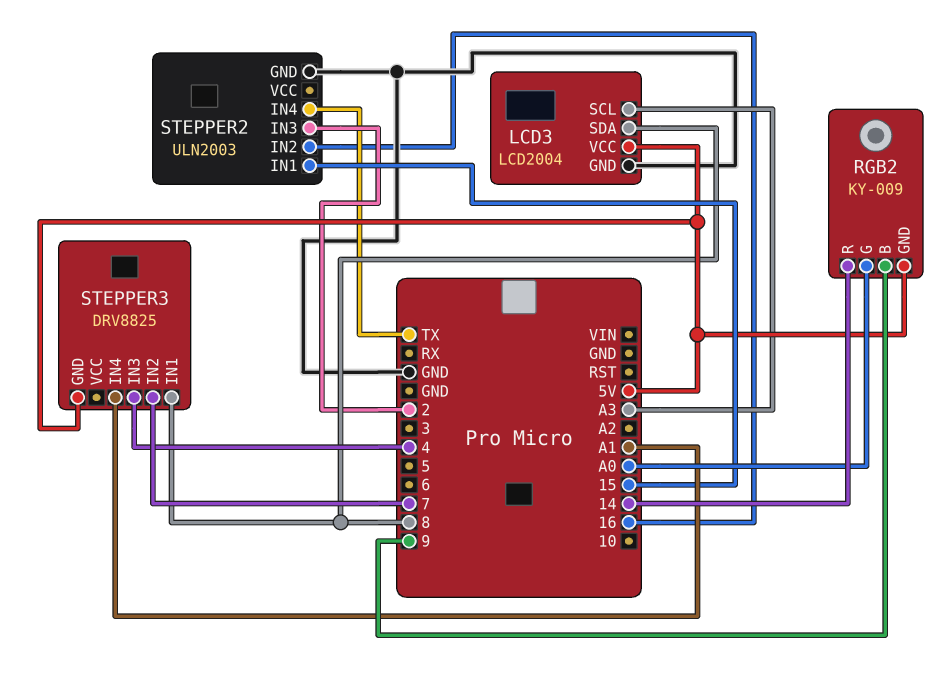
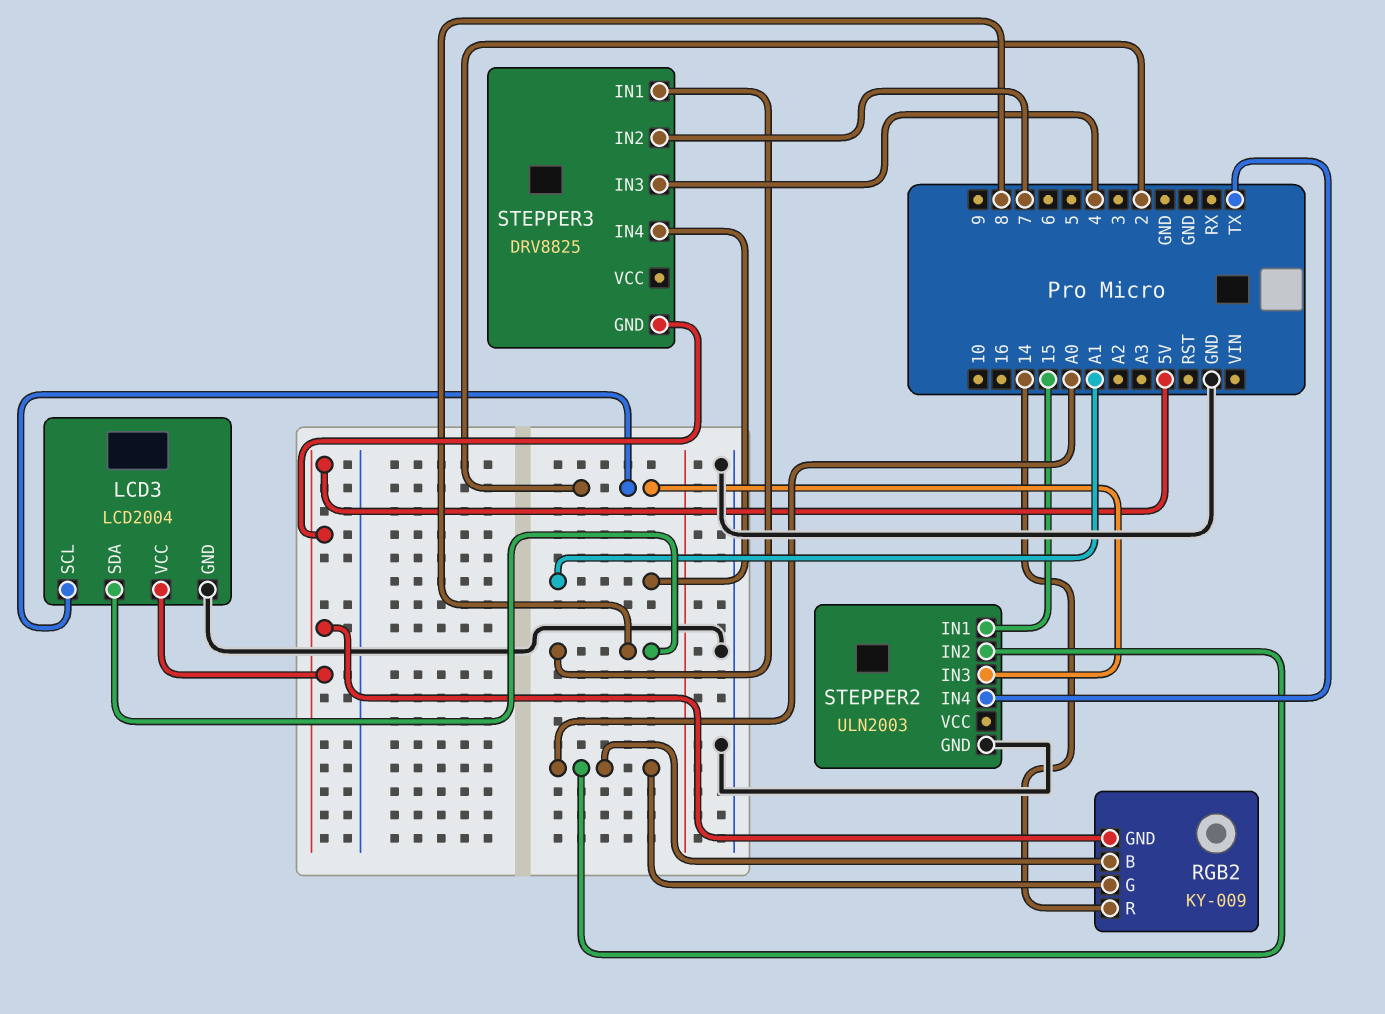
LCD3 pin SCL: A3 -> 2
RGB2 pin B: 9 -> A0
STEPPER2 pin IN2: 16 -> A0

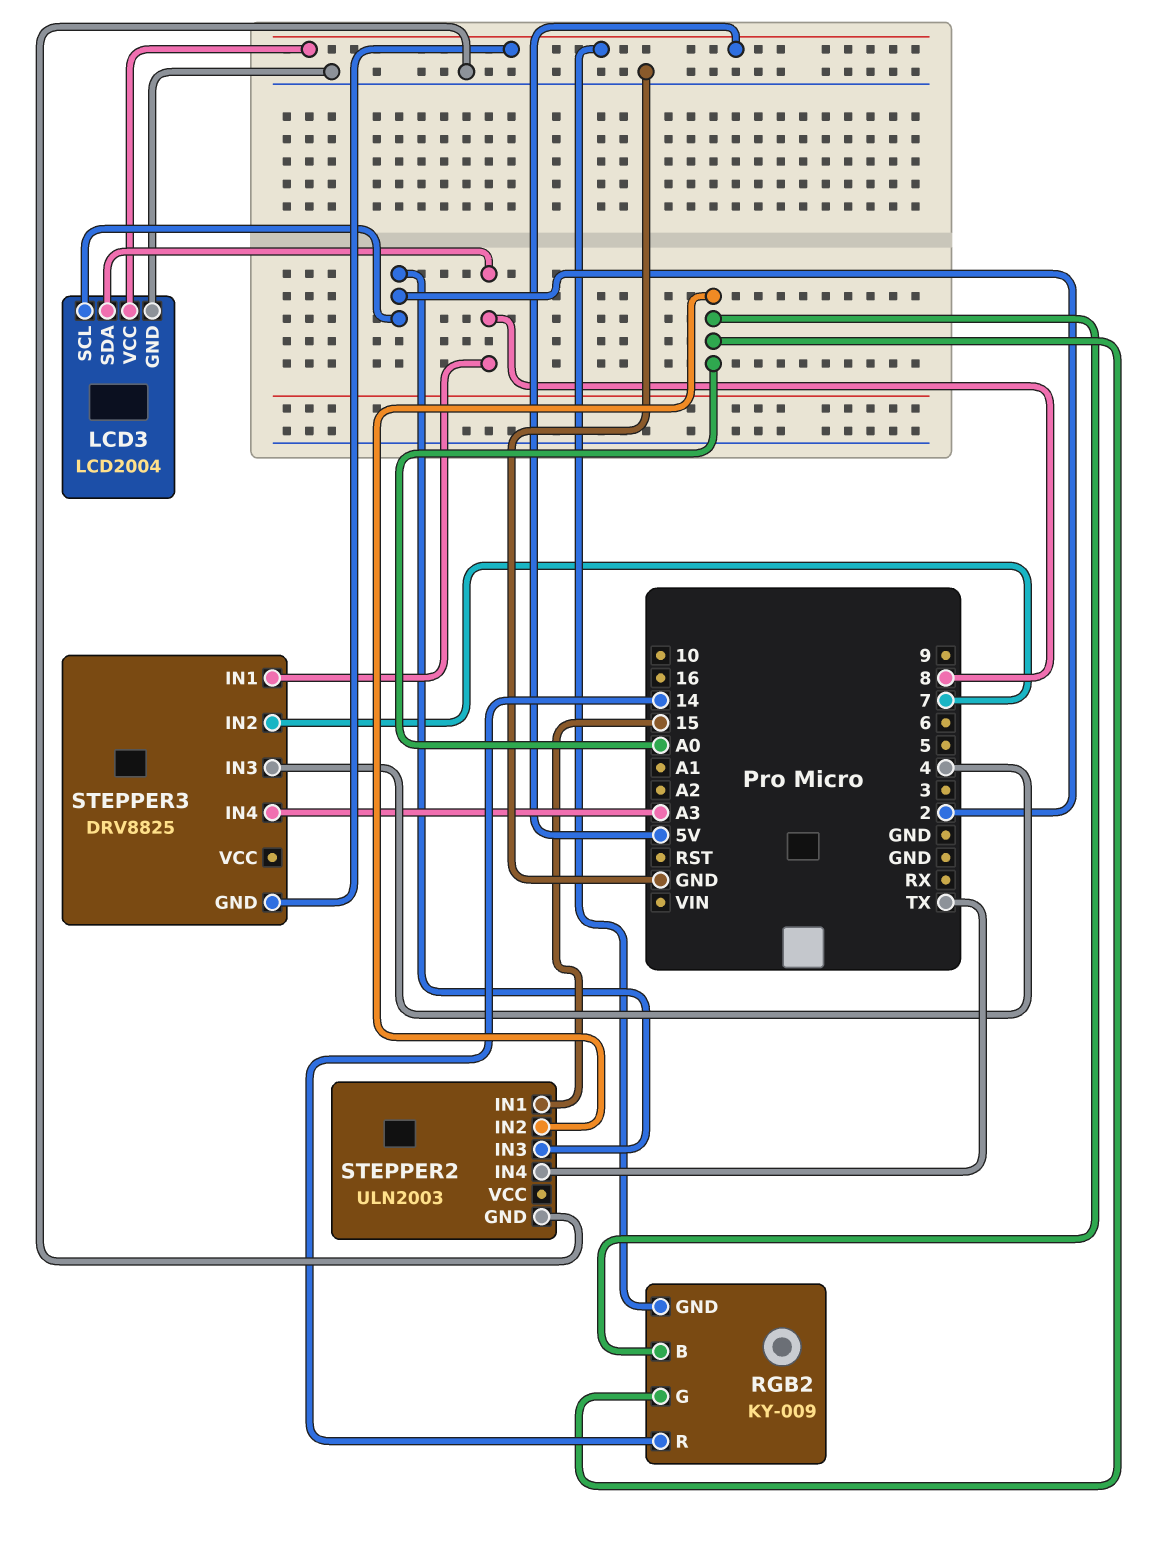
STEPPER3 pin IN4: A1 -> A3

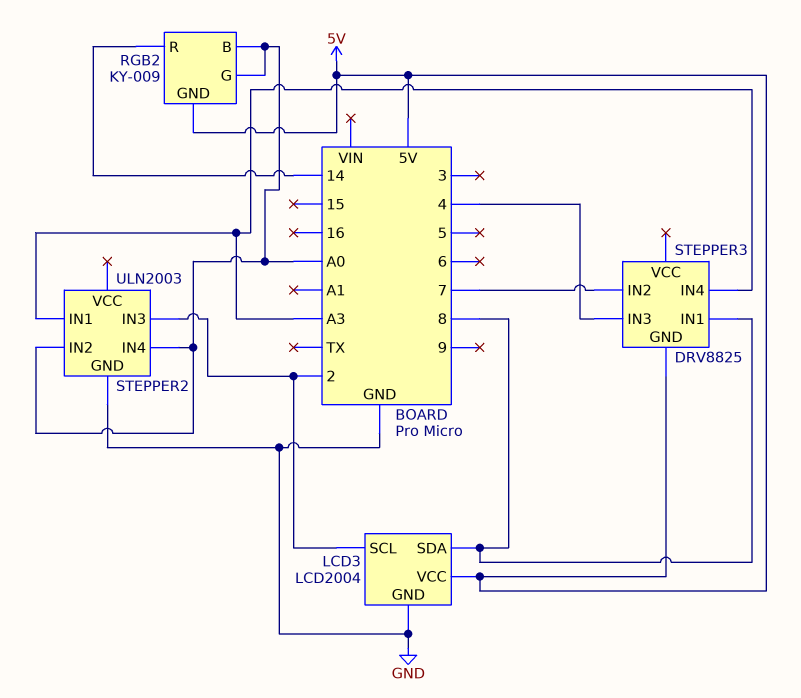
STEPPER2 pin IN1: 15 -> A3
STEPPER2 pin IN4: TX -> A0

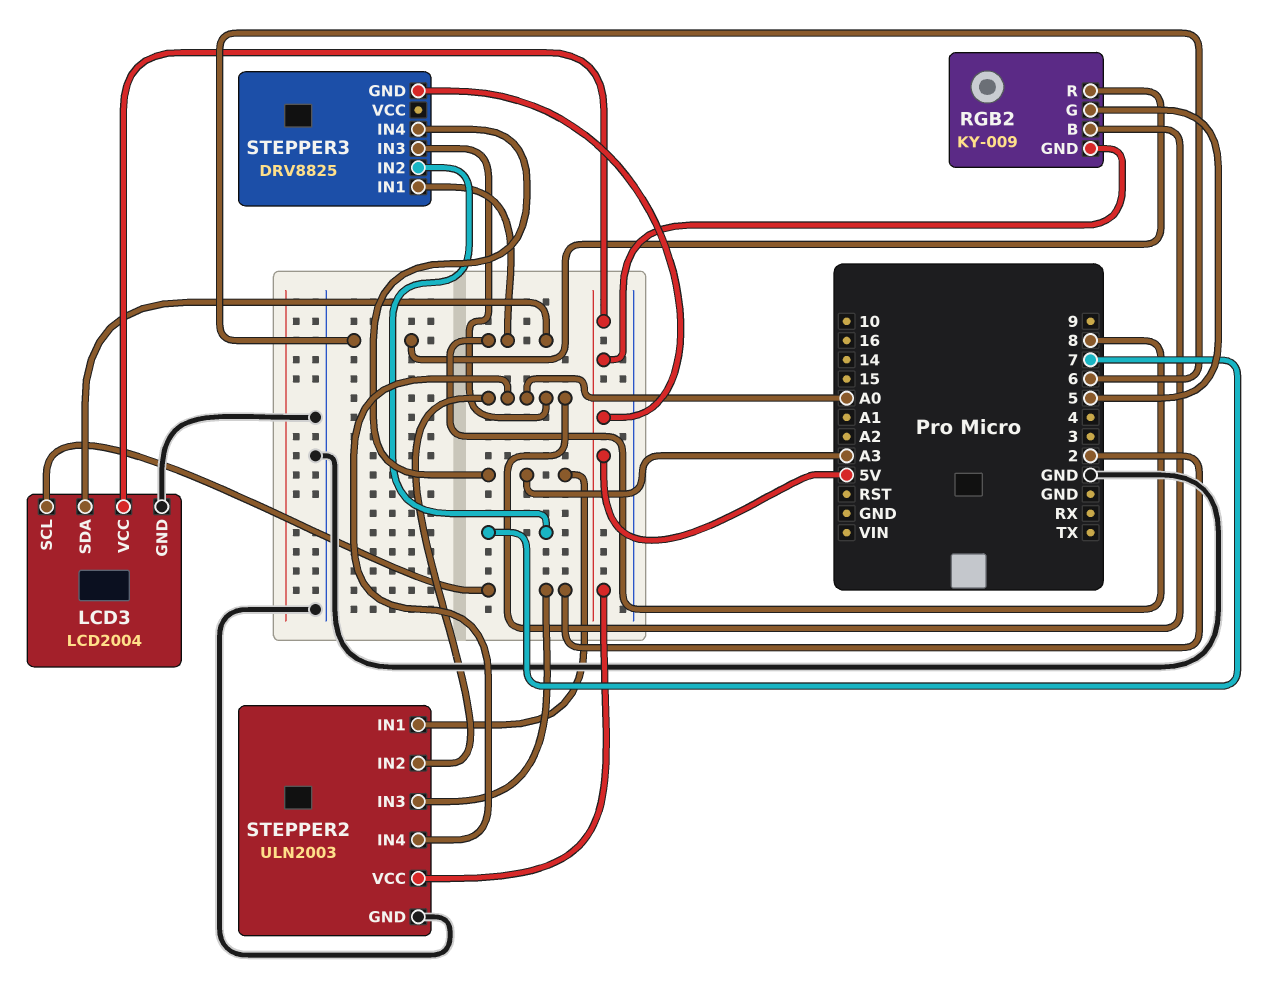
RGB2 pin G: A0 -> 5
RGB2 pin R: 14 -> 6
STEPPER2 pin VCC: none -> 5V
STEPPER3 pin IN3: 4 -> A0

